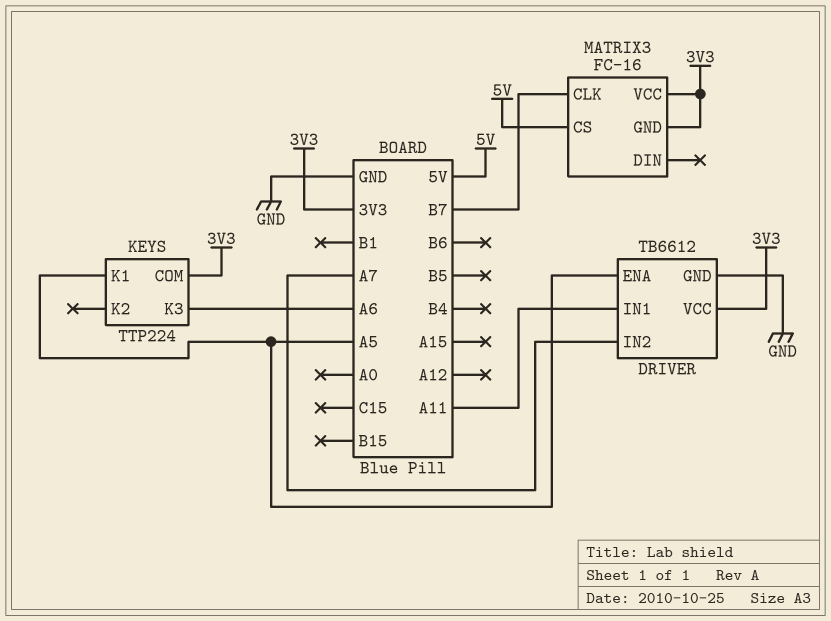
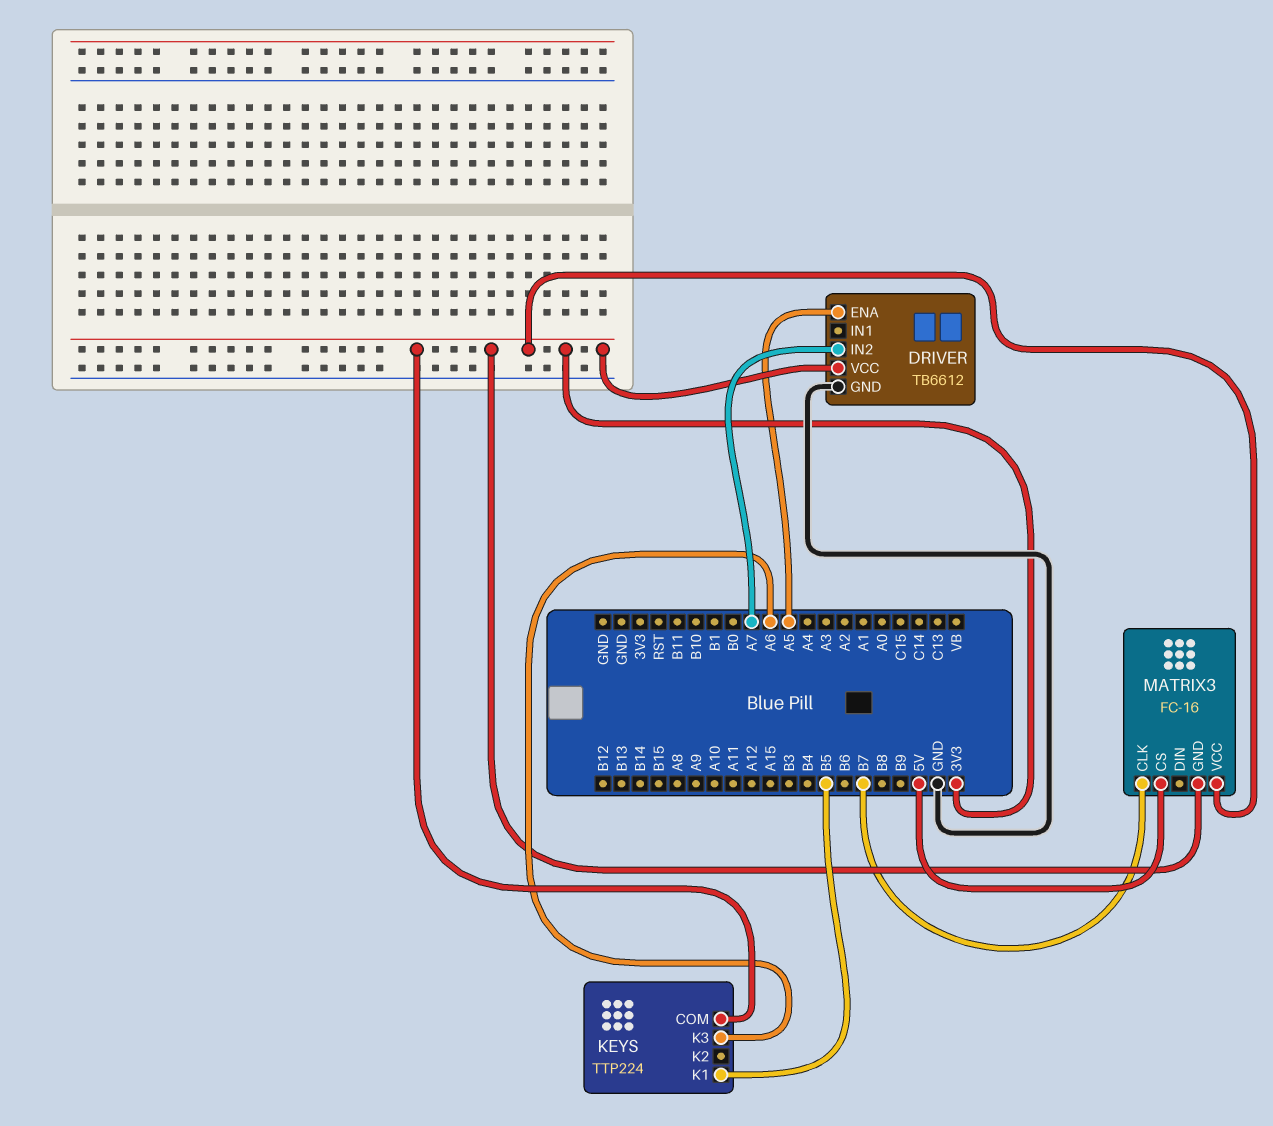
DRIVER pin IN1: A11 -> none
KEYS pin K1: A5 -> B5

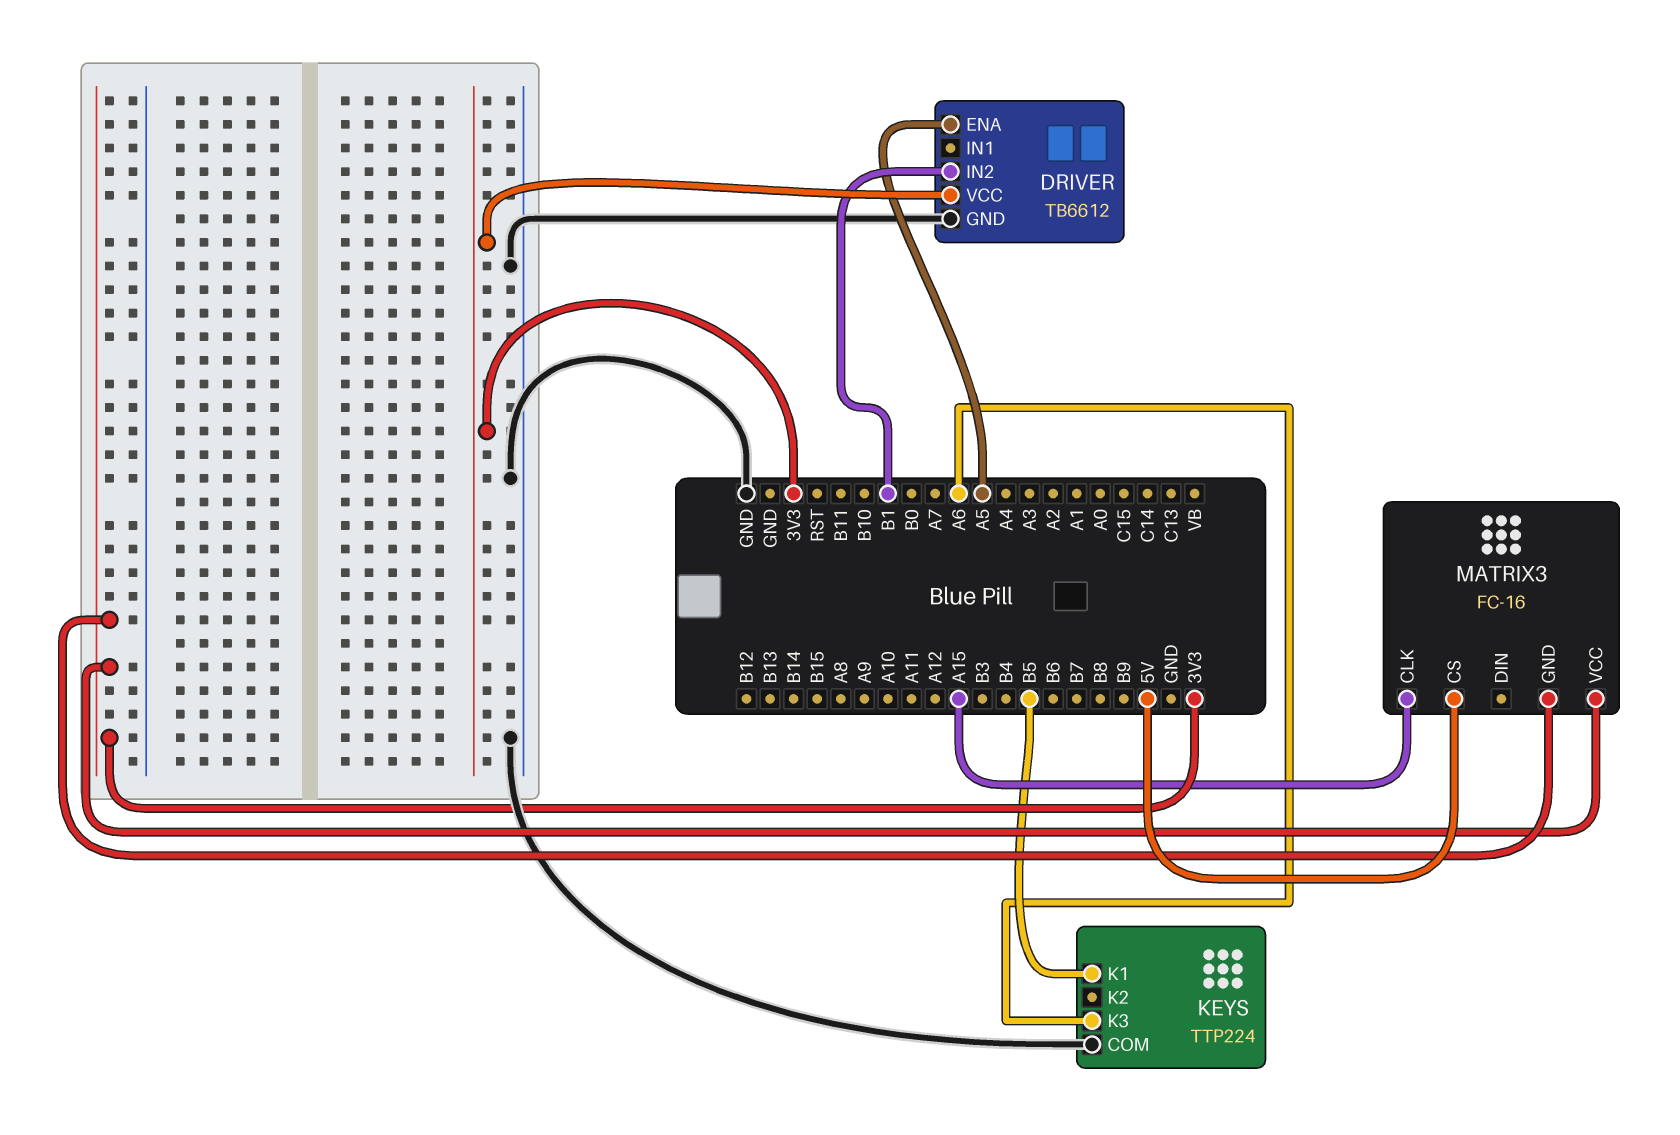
DRIVER pin IN2: A7 -> B1
KEYS pin COM: 3V3 -> GND
MATRIX3 pin CLK: B7 -> A15

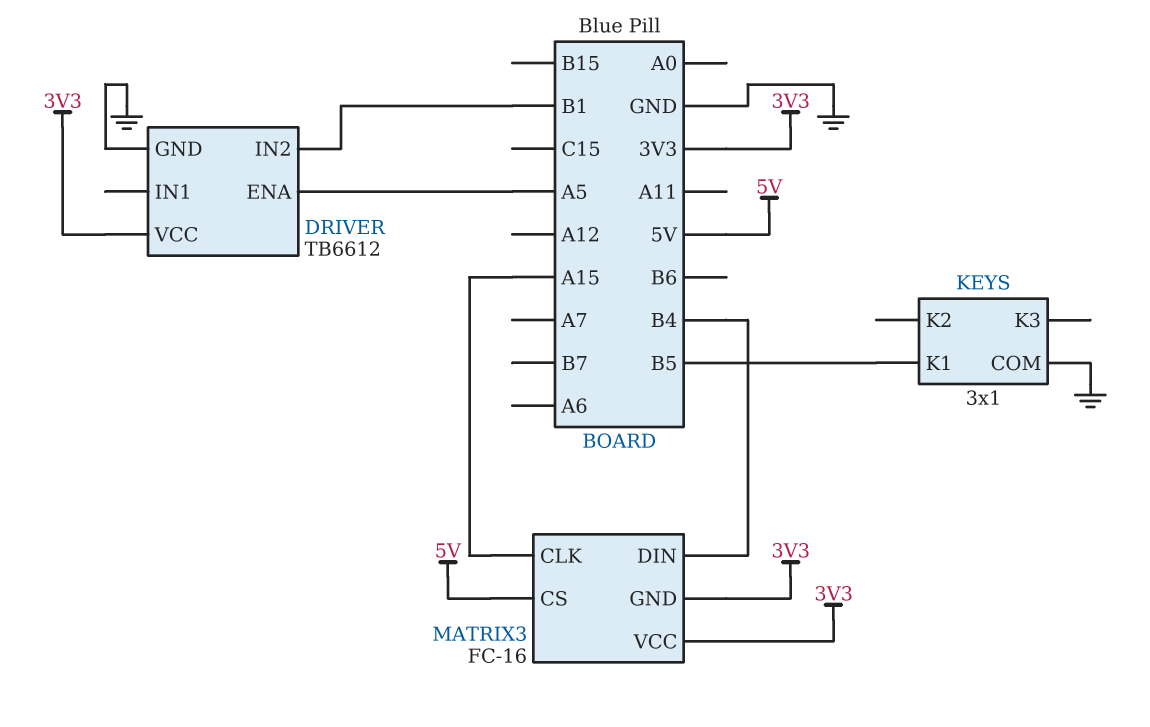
KEYS: TTP224 -> 3x1
KEYS pin K3: A6 -> none
MATRIX3 pin DIN: none -> B4

